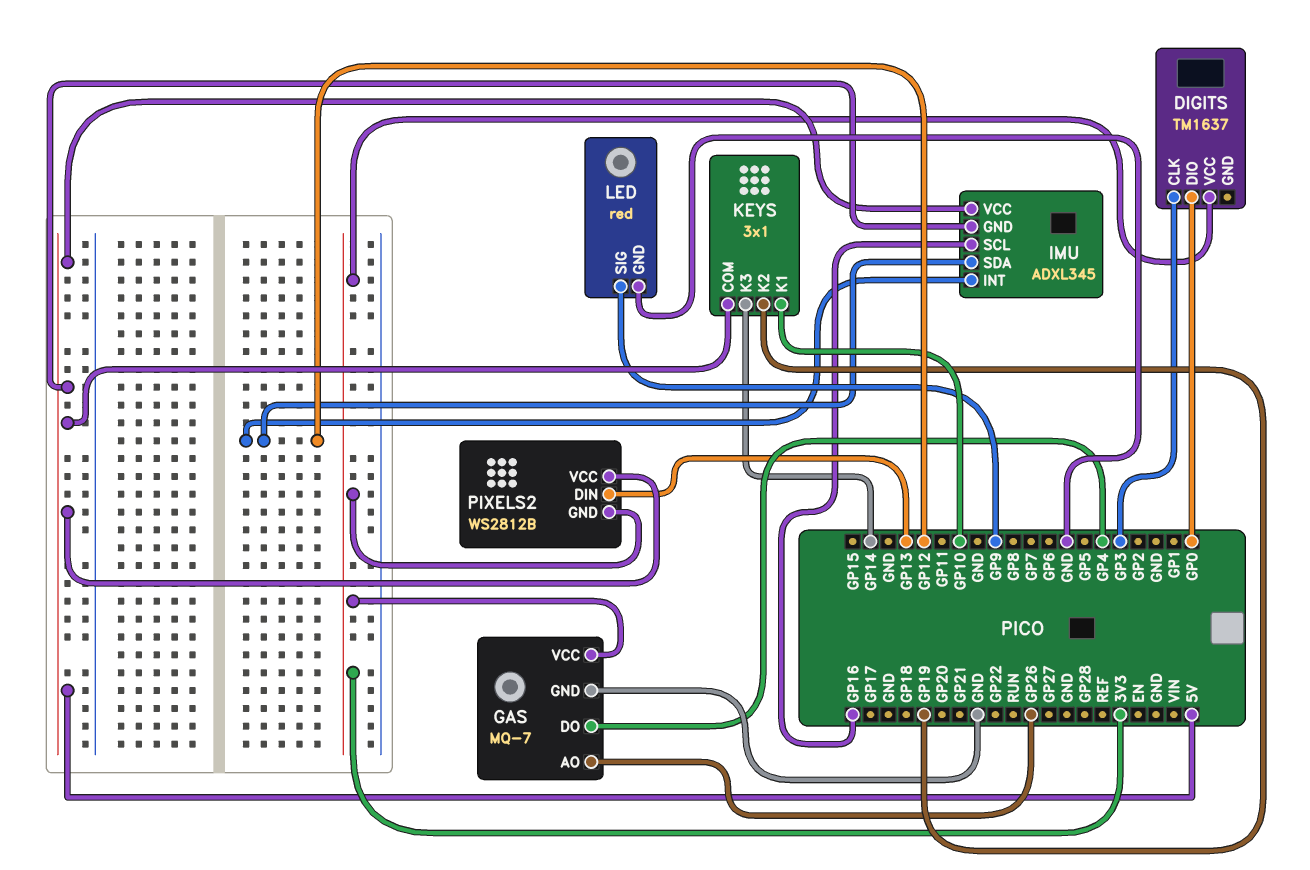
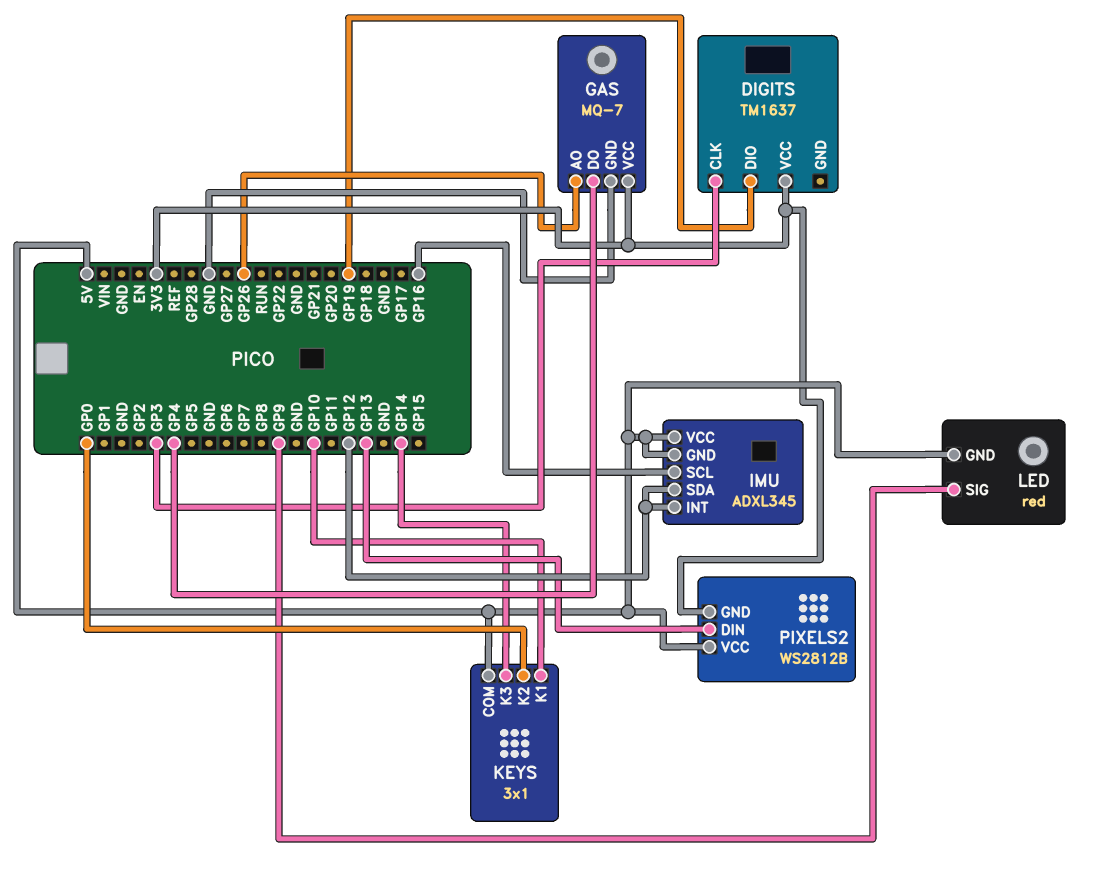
DIGITS pin DIO: GP0 -> GP19
KEYS pin K2: GP19 -> GP0
LED pin GND: GND -> 5V

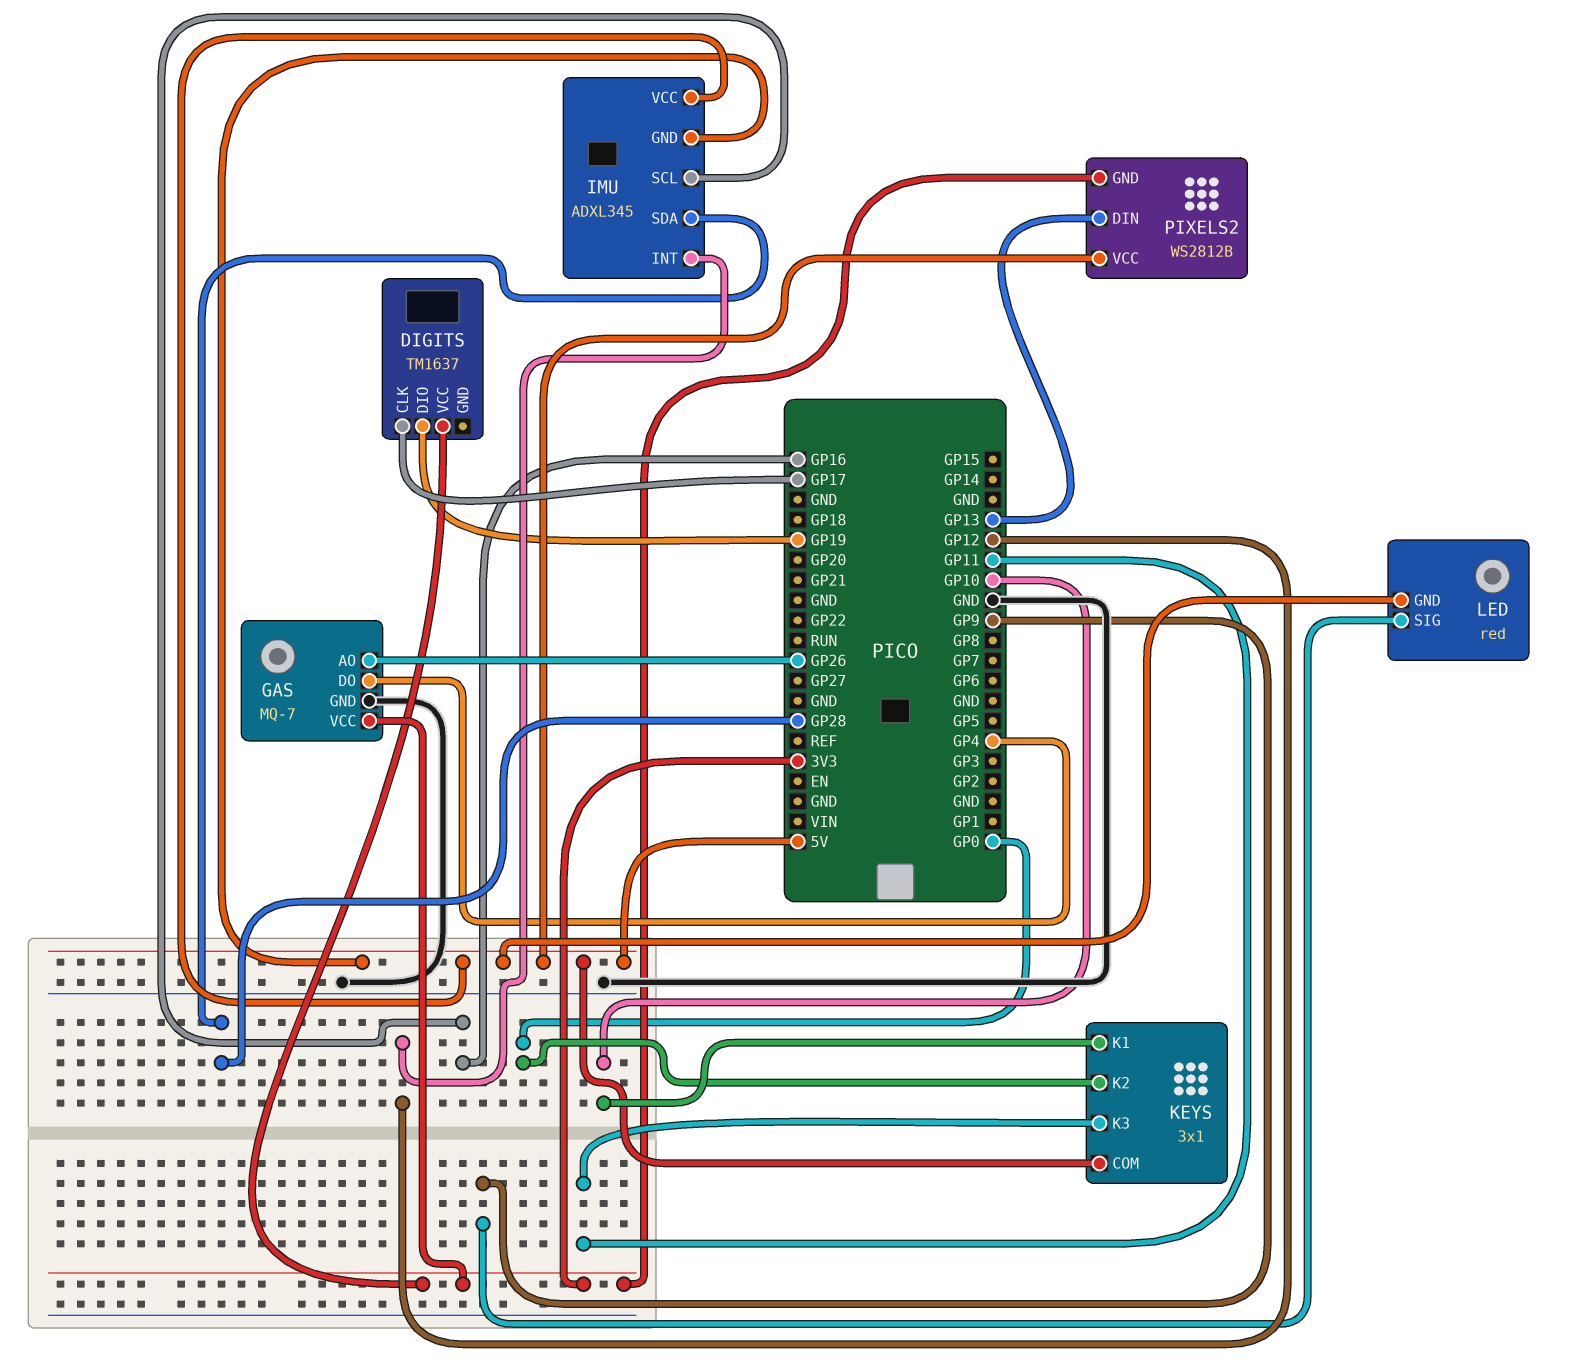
DIGITS pin CLK: GP3 -> GP17
IMU pin SDA: GP12 -> GP28
KEYS pin K3: GP14 -> GP11

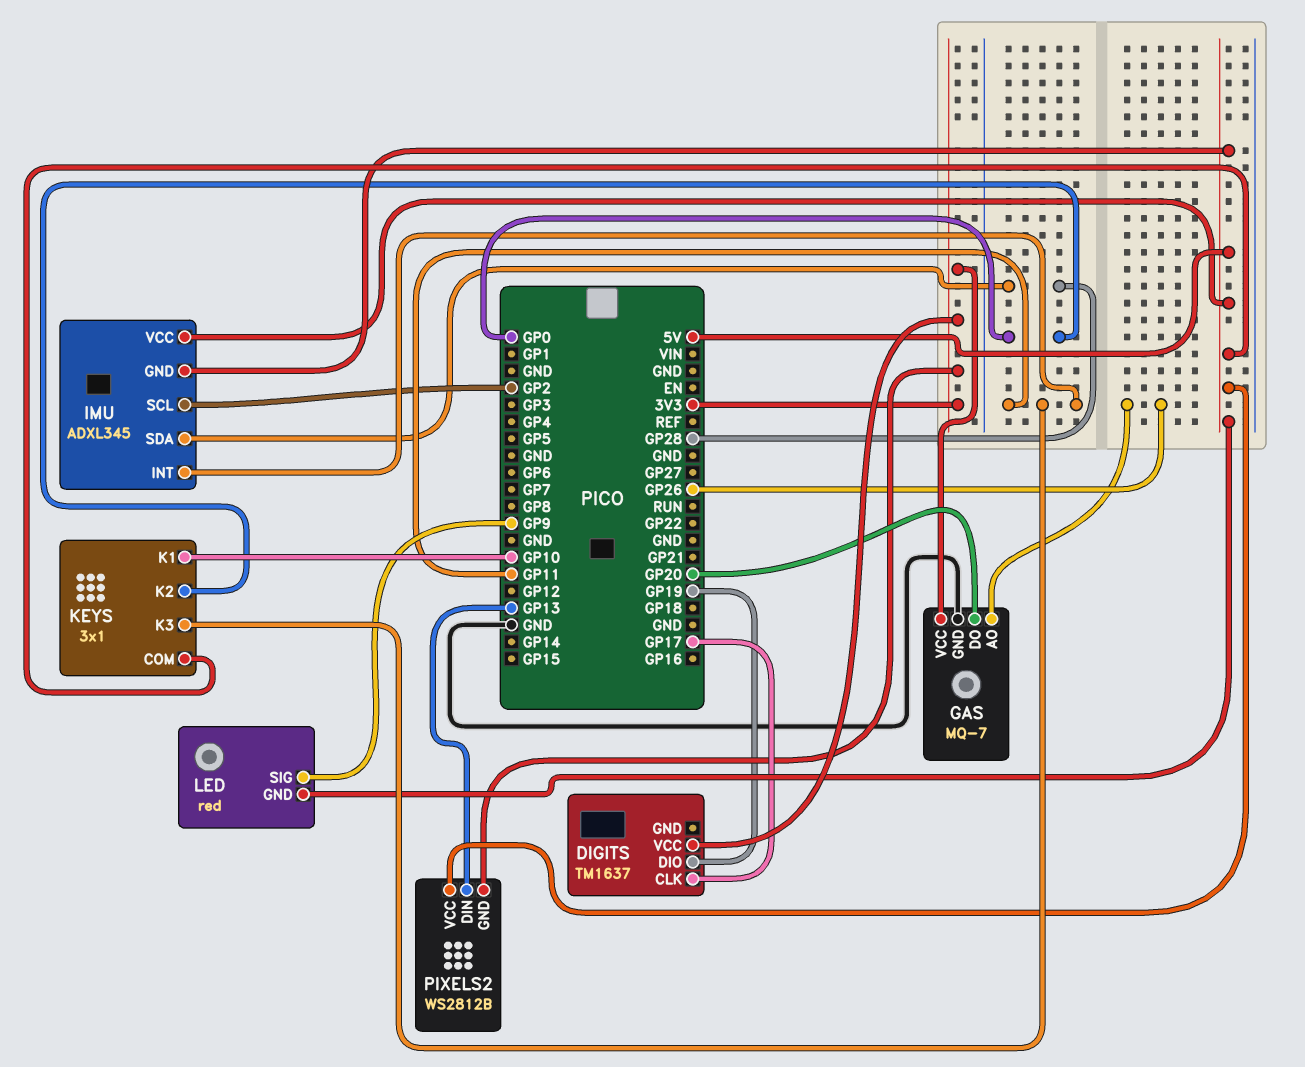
GAS pin DO: GP4 -> GP20
IMU pin INT: GP12 -> GP11
IMU pin SCL: GP16 -> GP2

